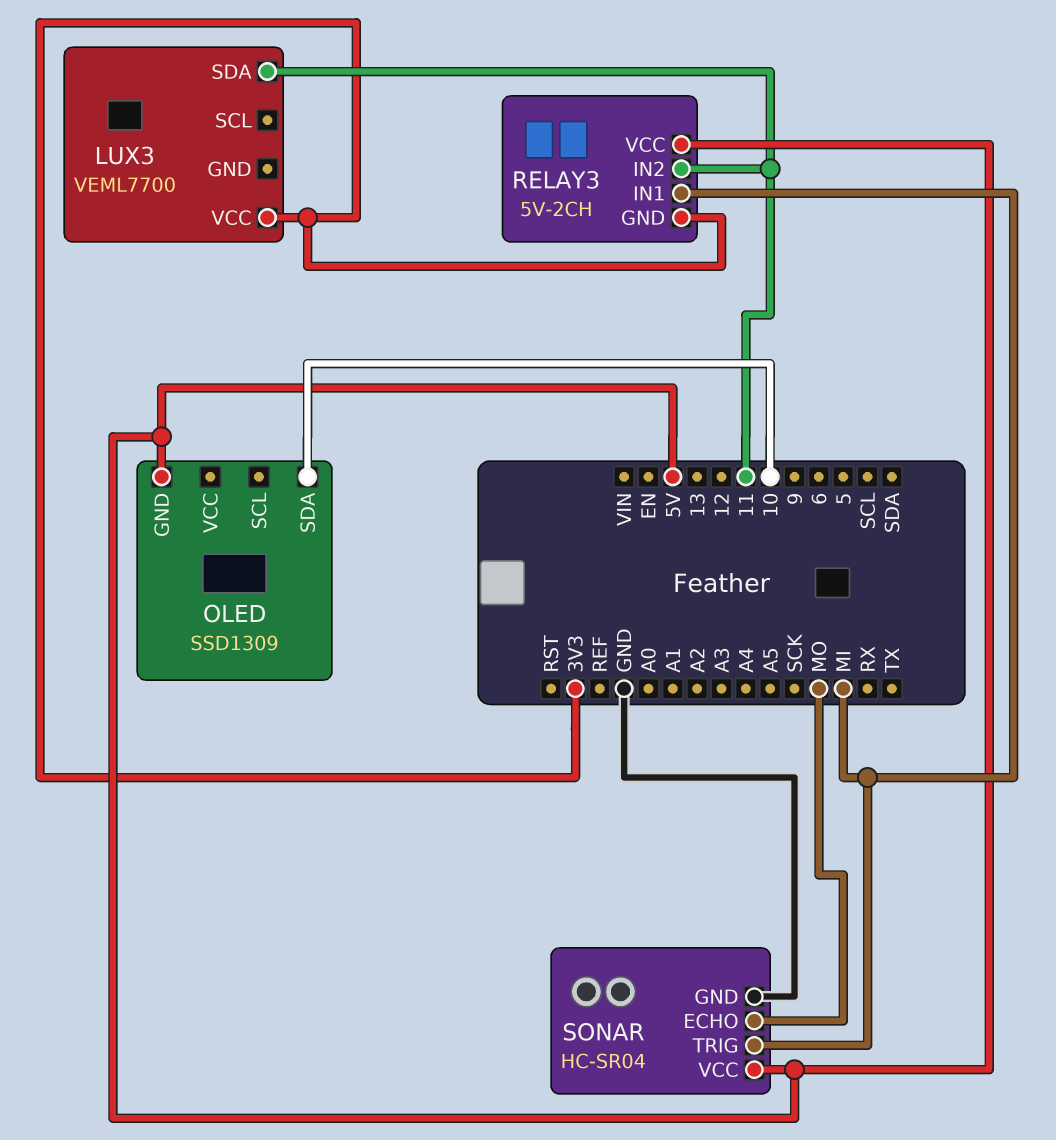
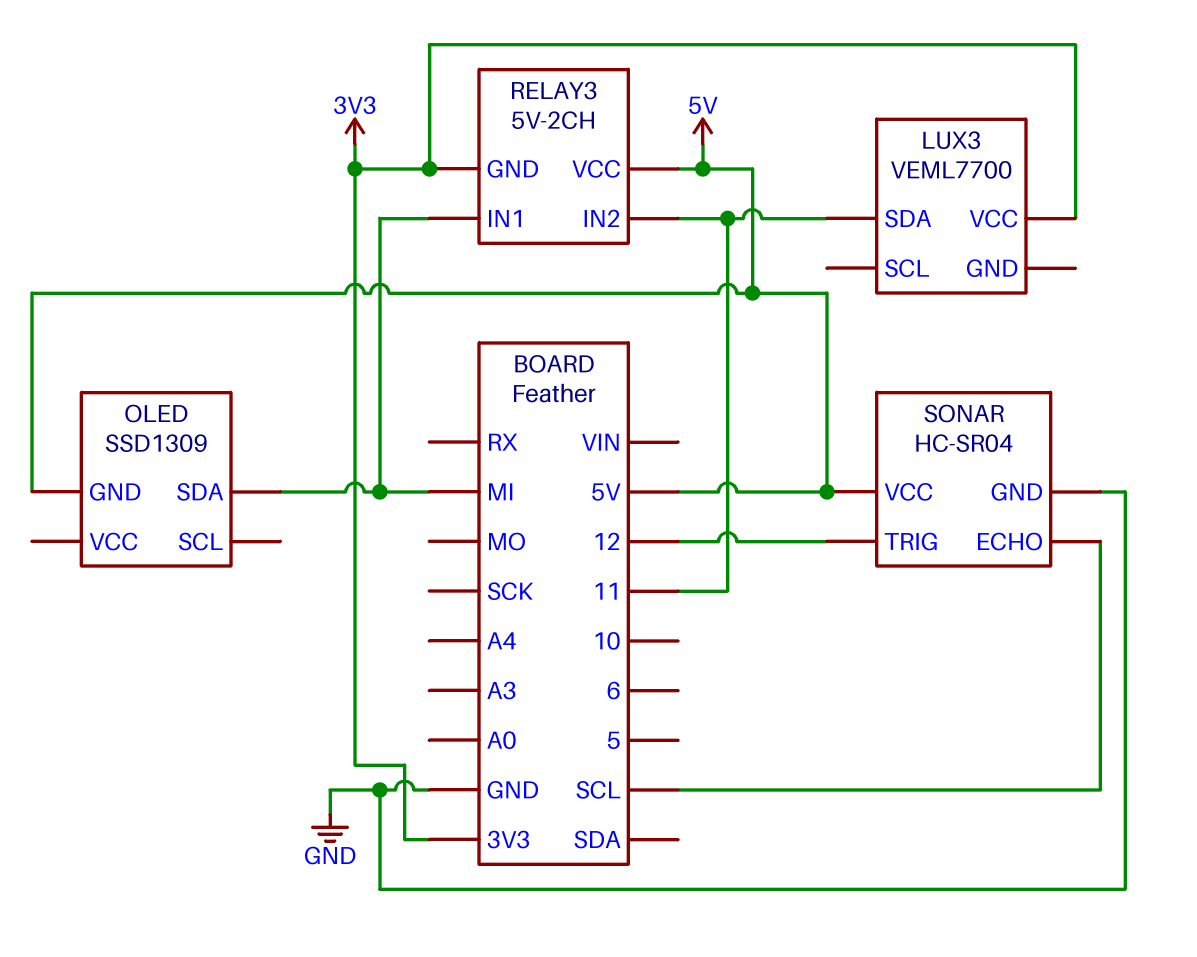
OLED pin SDA: 10 -> MI
SONAR pin ECHO: MO -> SCL
SONAR pin TRIG: MI -> 12

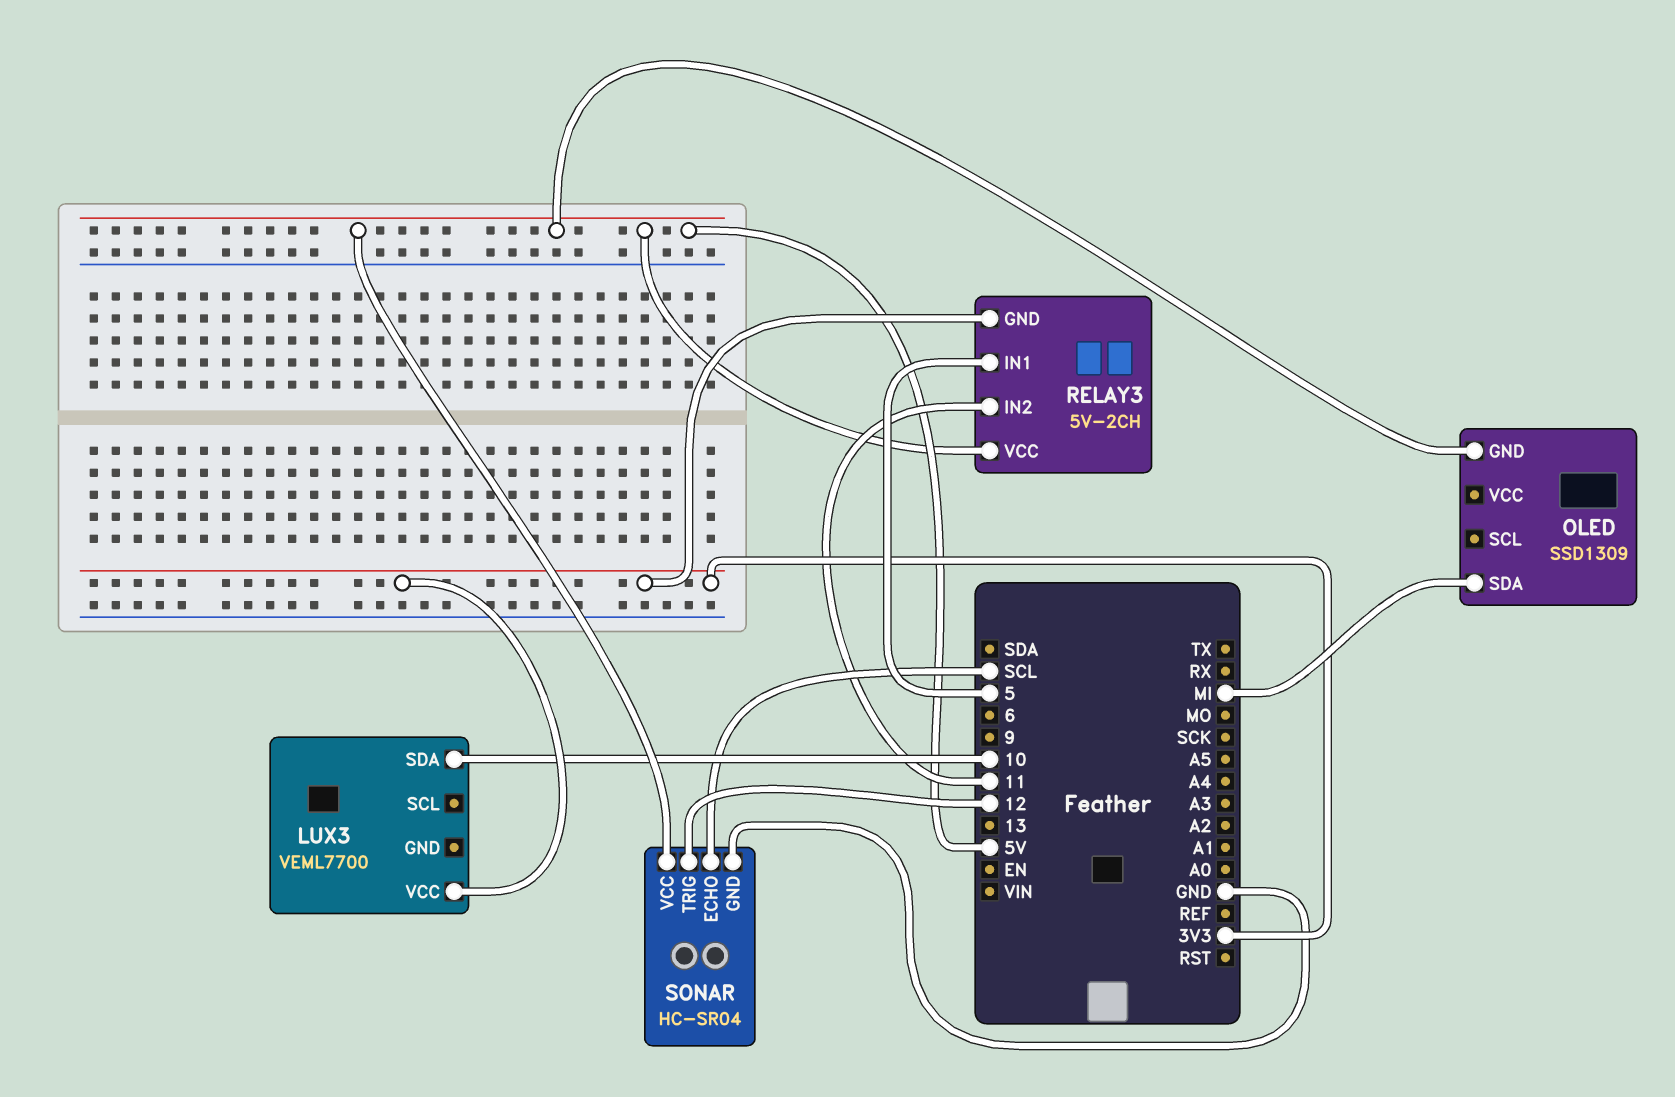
LUX3 pin SDA: 11 -> 10
RELAY3 pin IN1: MI -> 5

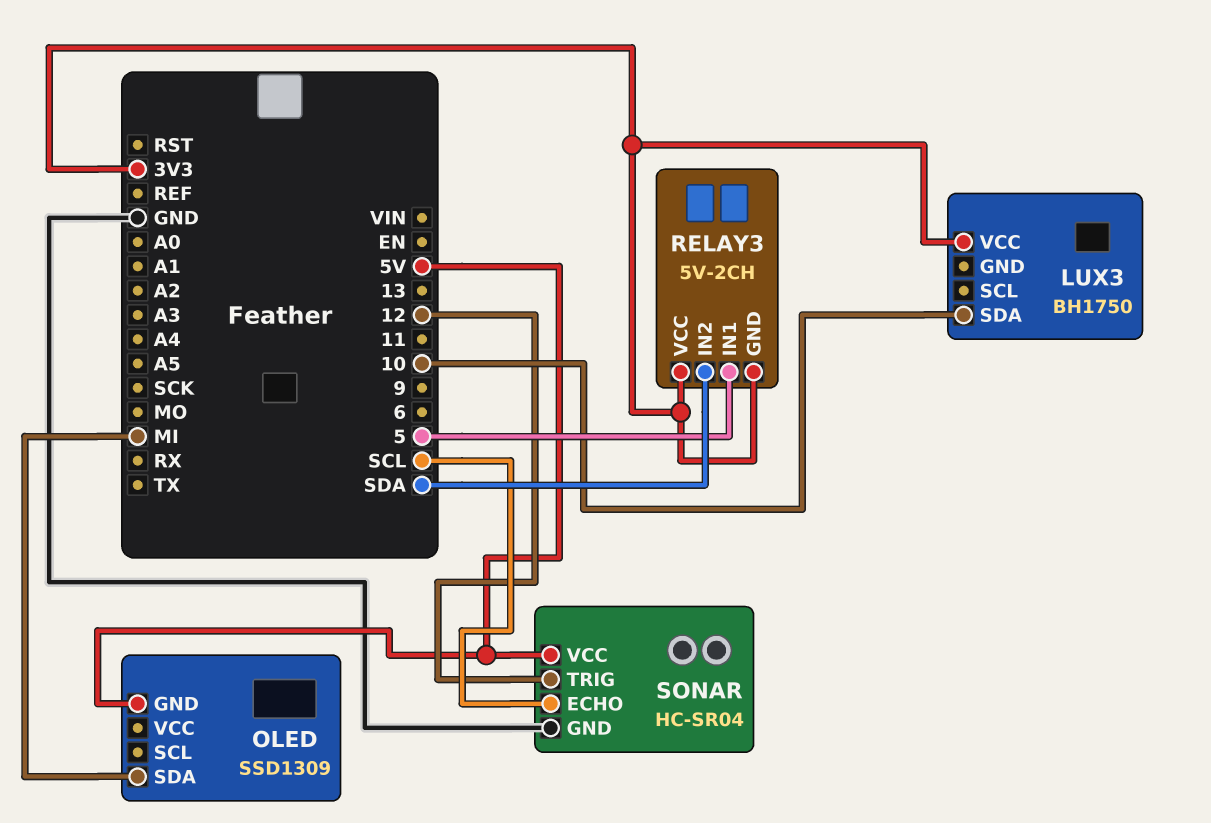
LUX3: VEML7700 -> BH1750
RELAY3 pin IN2: 11 -> SDA
RELAY3 pin VCC: 5V -> 3V3

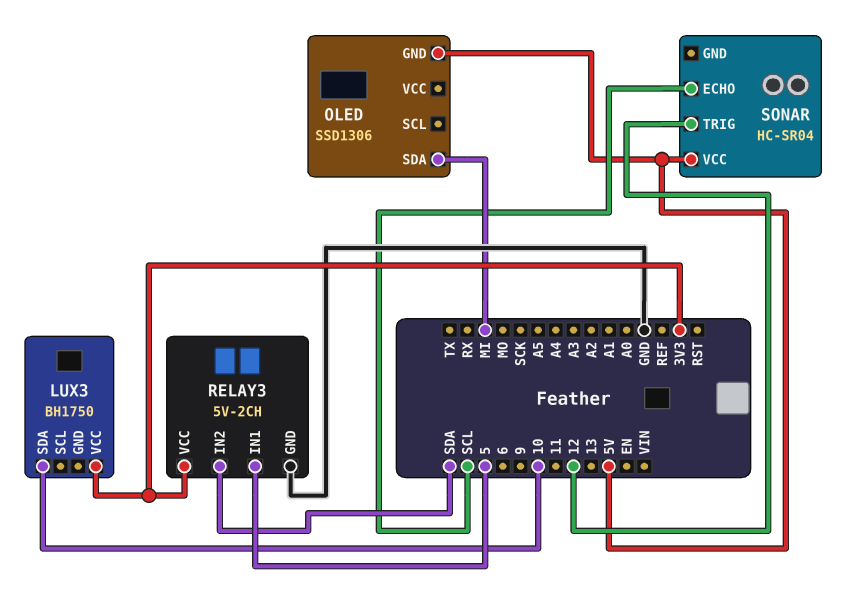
OLED: SSD1309 -> SSD1306
RELAY3 pin GND: 3V3 -> GND
SONAR pin GND: GND -> none

